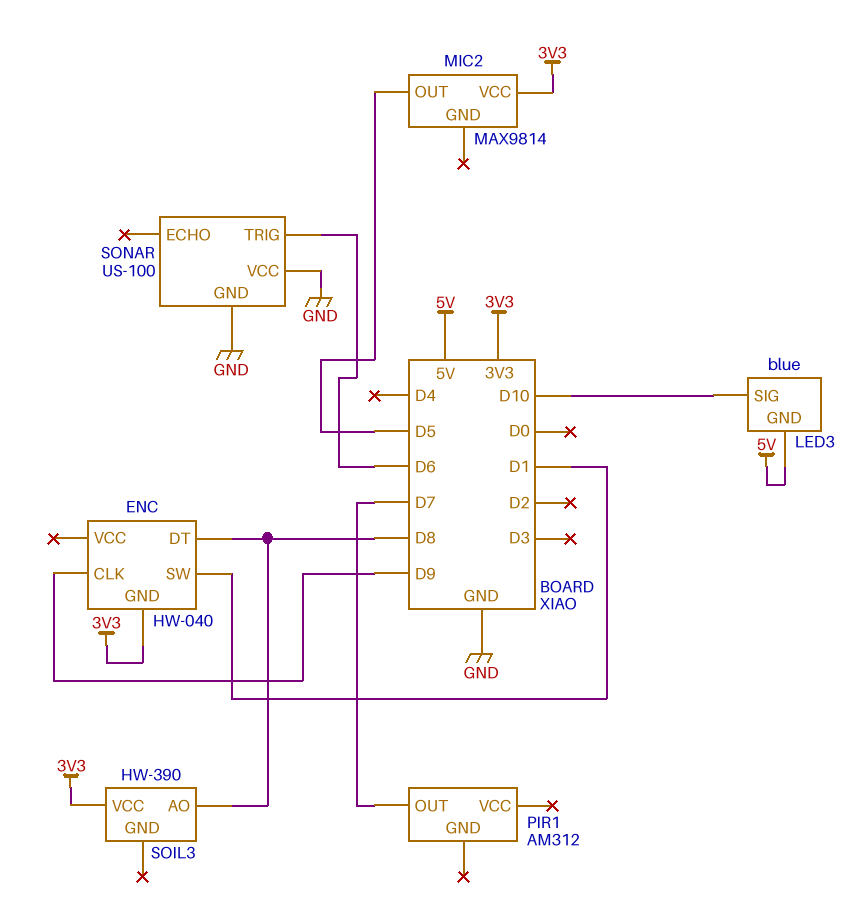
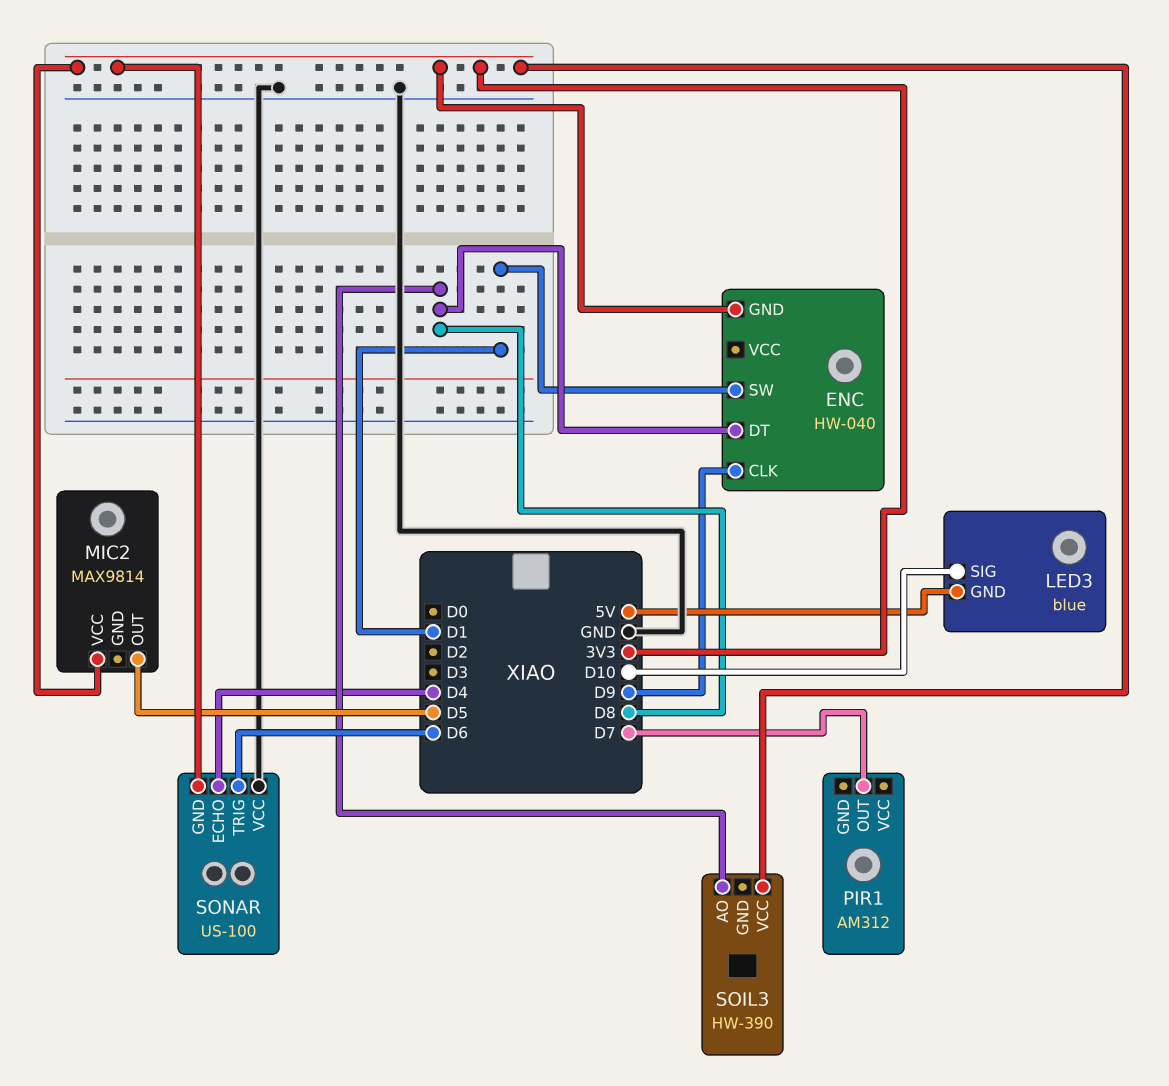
SONAR pin ECHO: none -> D4
SONAR pin GND: GND -> 3V3

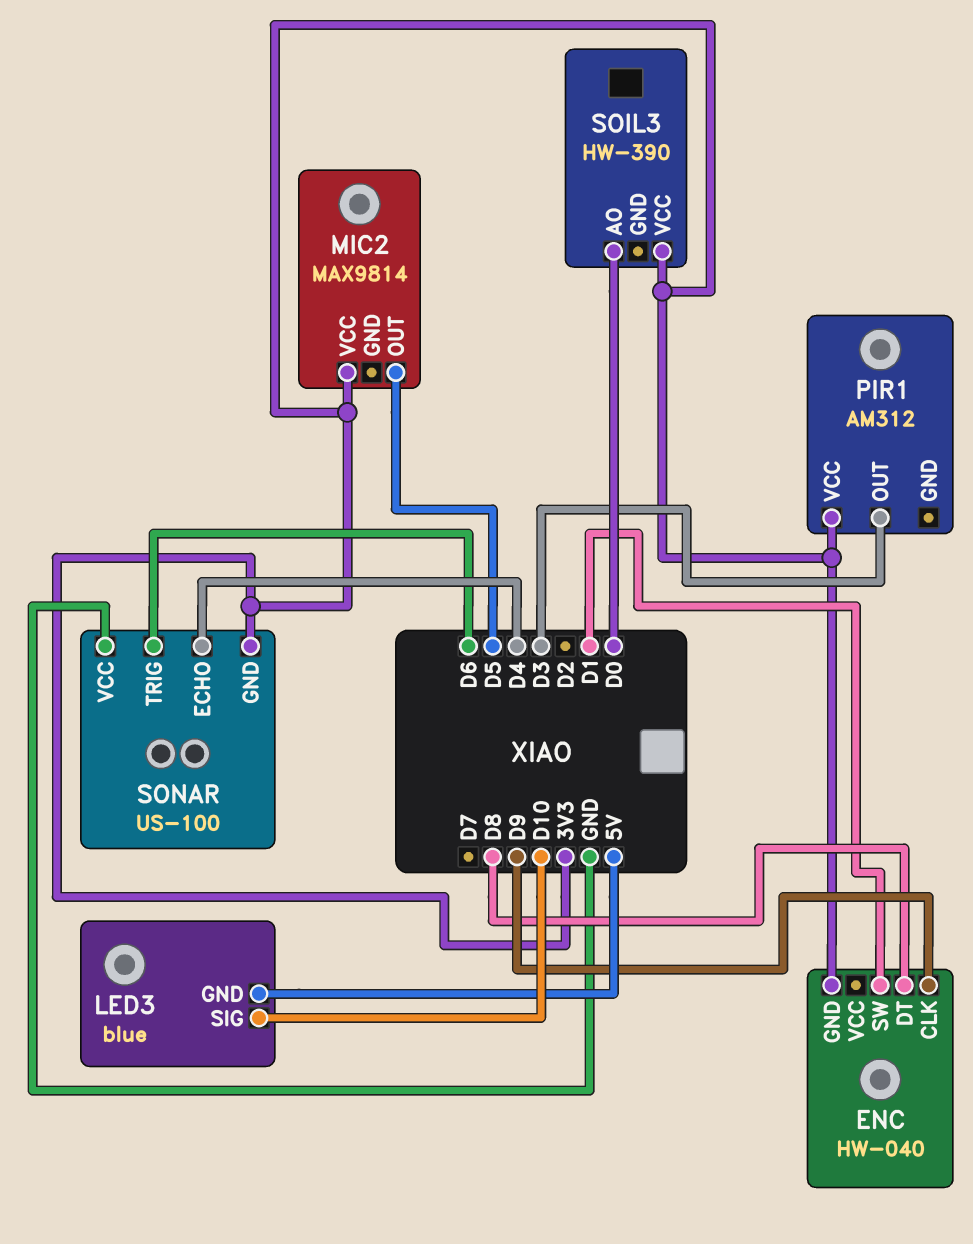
PIR1 pin OUT: D7 -> D3
PIR1 pin VCC: none -> 3V3
SOIL3 pin AO: D8 -> D0

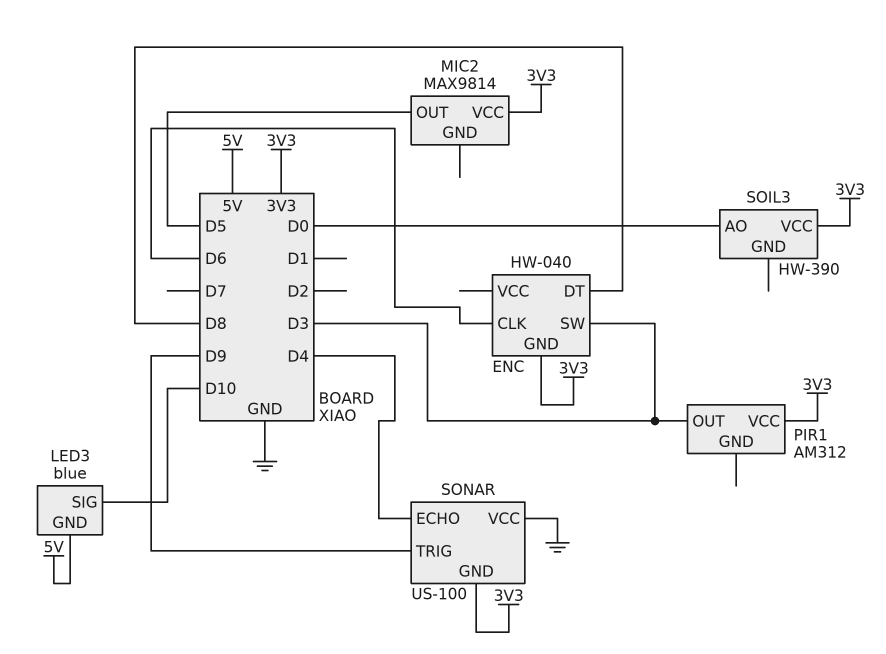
ENC pin CLK: D9 -> D6
ENC pin SW: D1 -> D3
SONAR pin TRIG: D6 -> D9

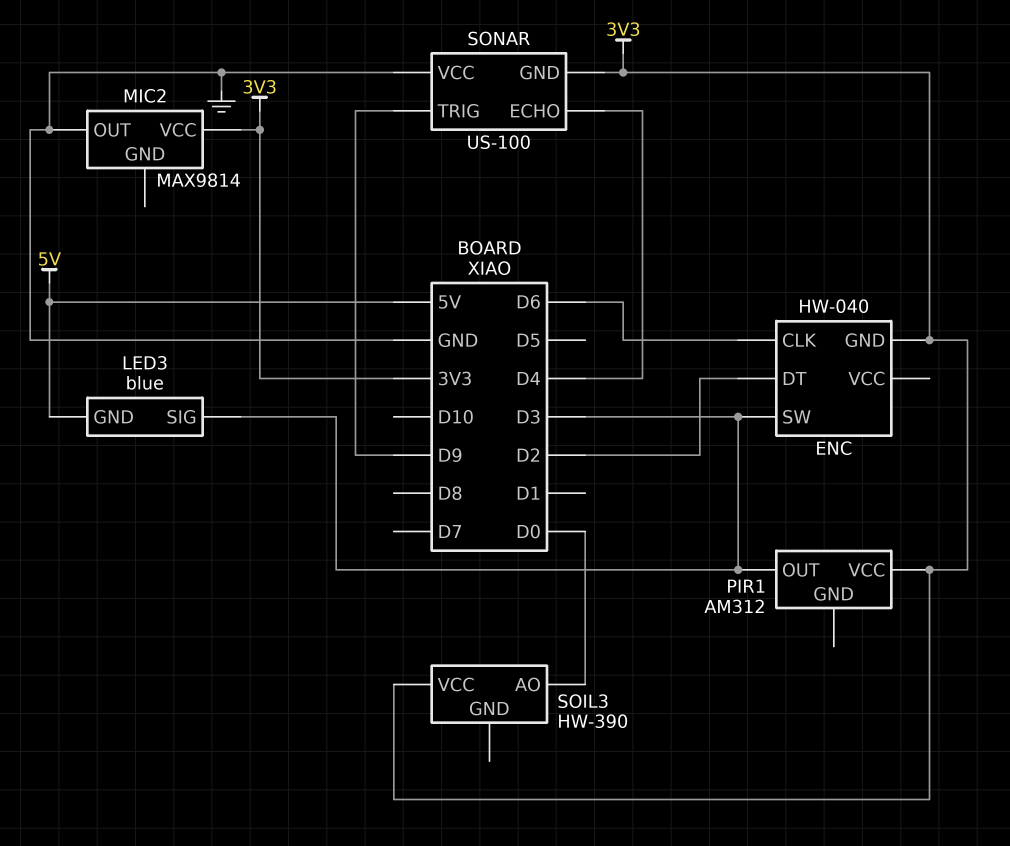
ENC pin DT: D8 -> D2
LED3 pin SIG: D10 -> D3
MIC2 pin OUT: D5 -> GND

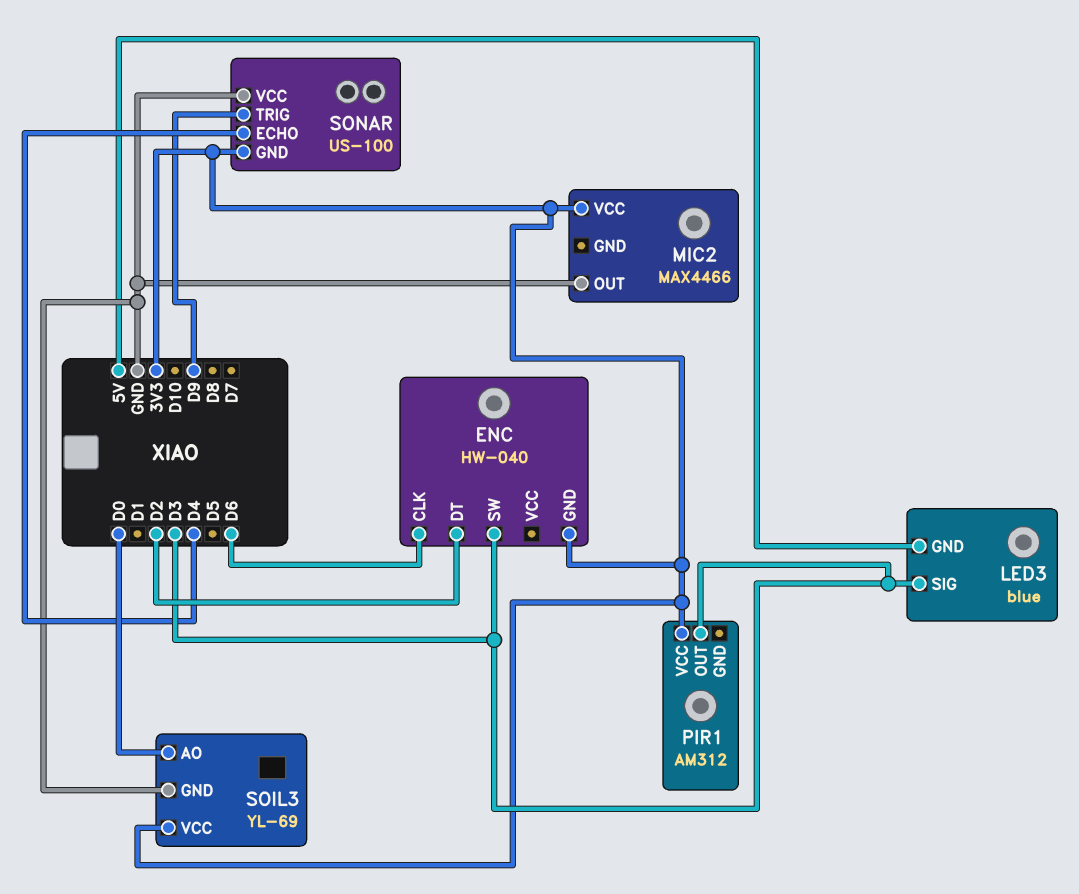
MIC2: MAX9814 -> MAX4466
SOIL3: HW-390 -> YL-69
SOIL3 pin GND: none -> GND

